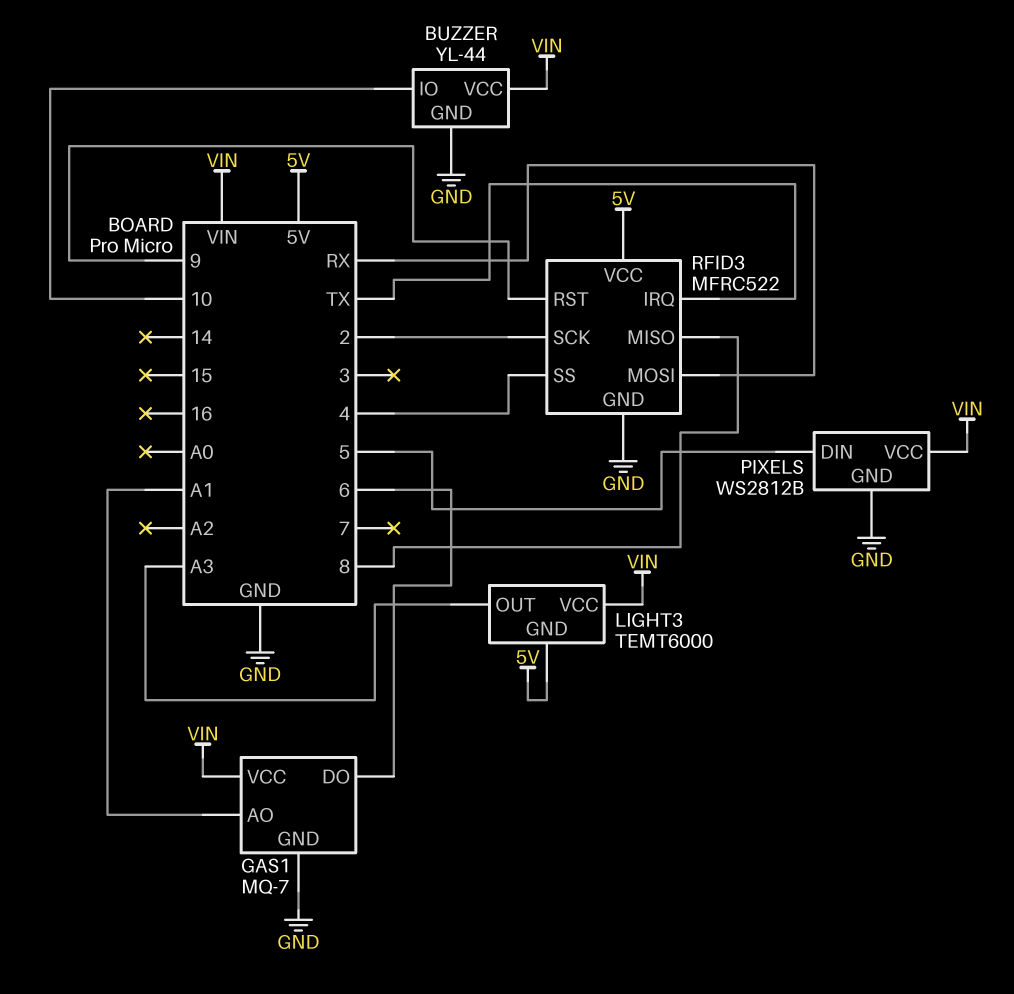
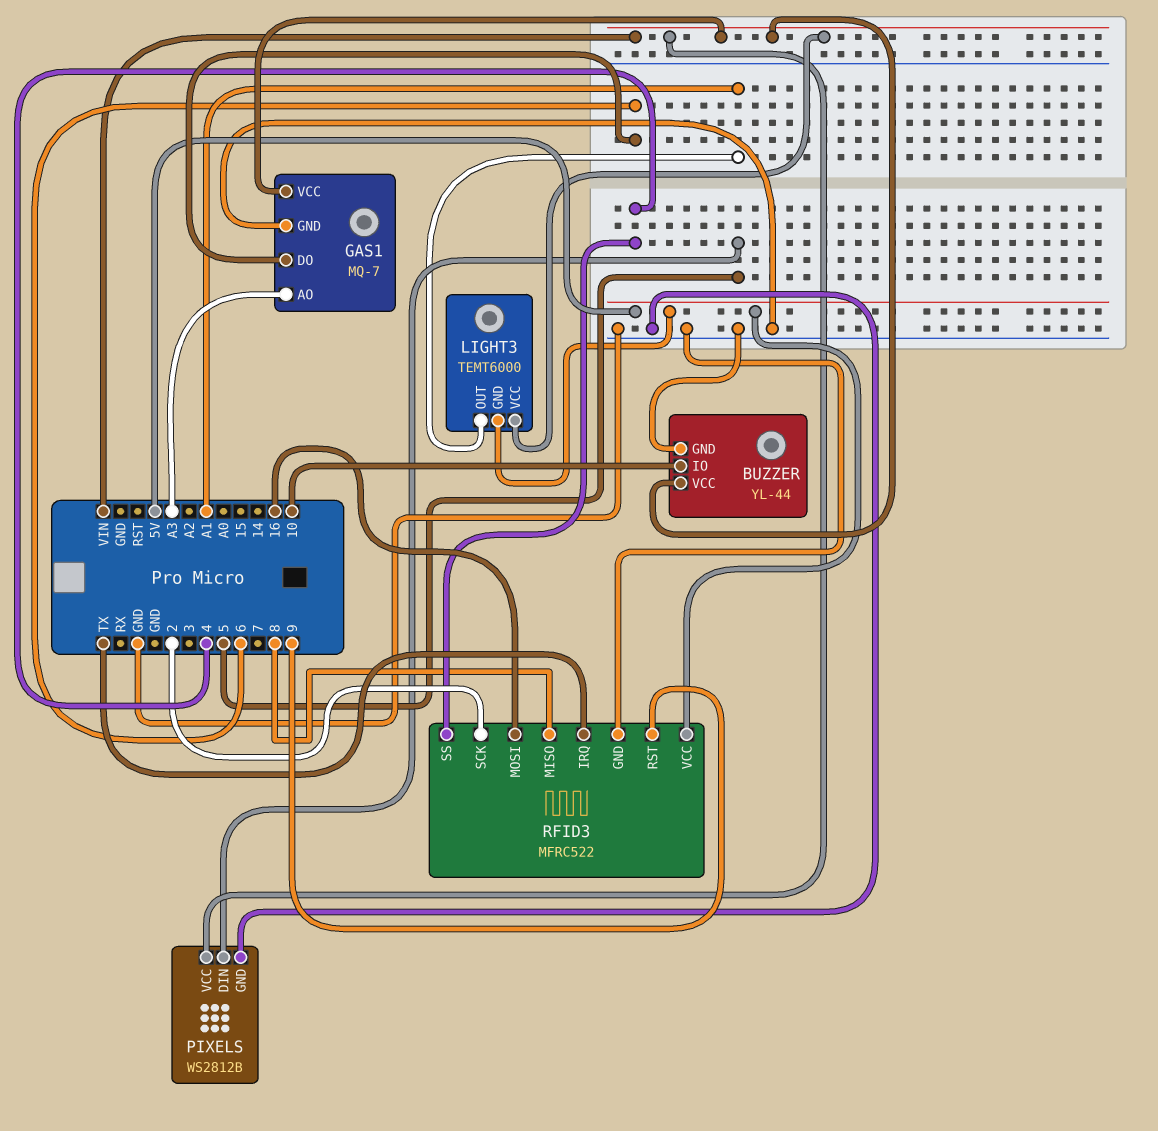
GAS1 pin AO: A1 -> A3
LIGHT3 pin OUT: A3 -> A1
RFID3 pin MOSI: RX -> 16

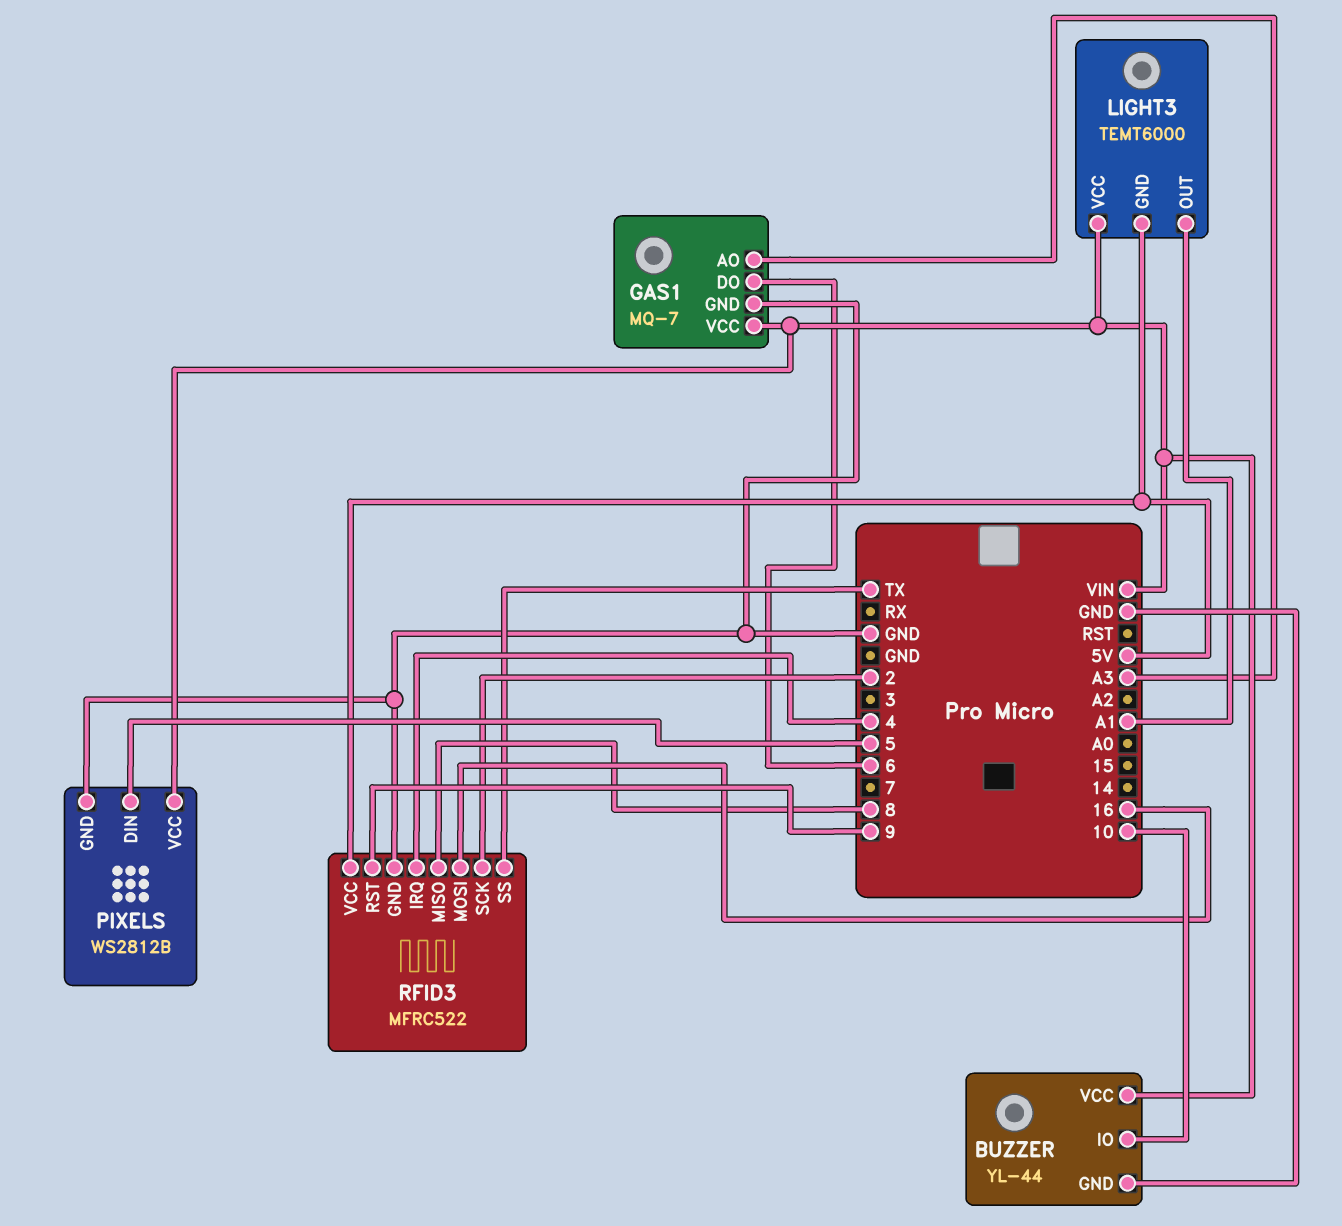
RFID3 pin IRQ: TX -> 4
RFID3 pin SS: 4 -> TX

